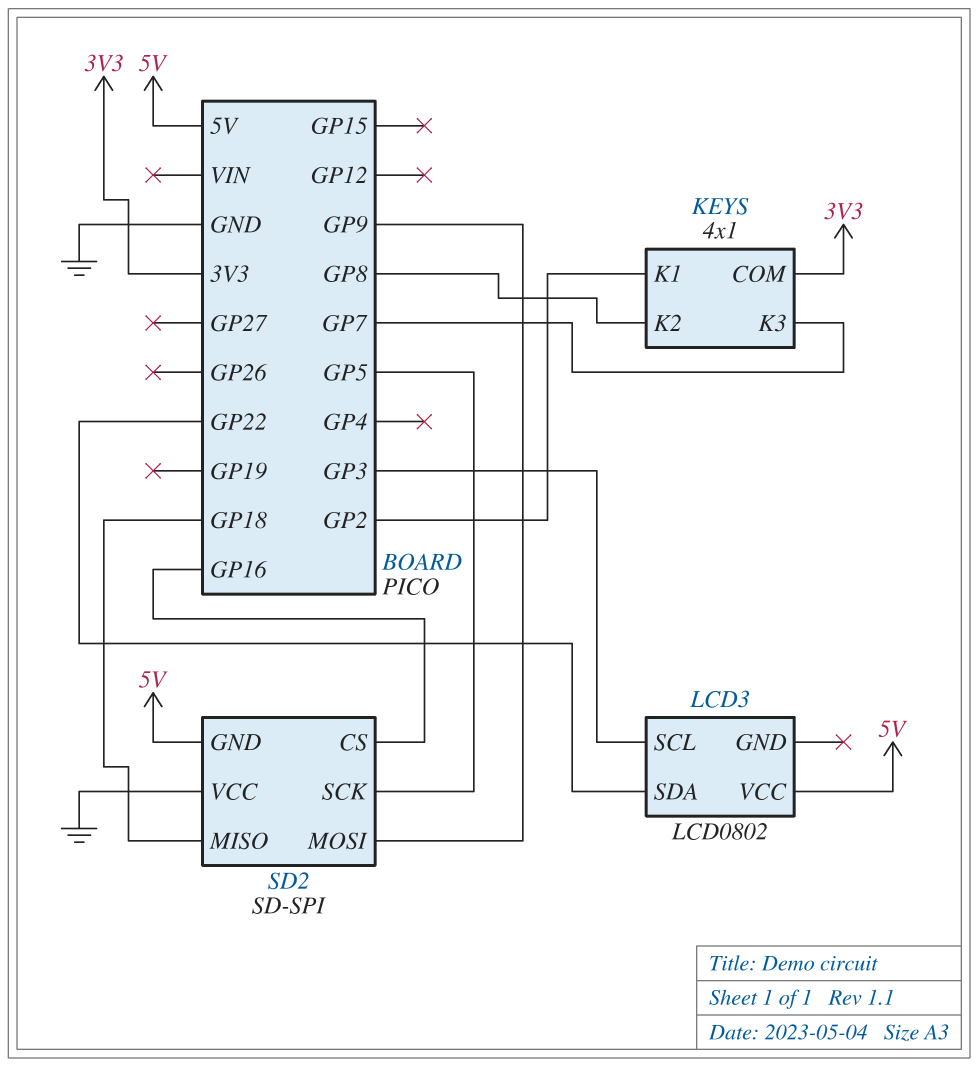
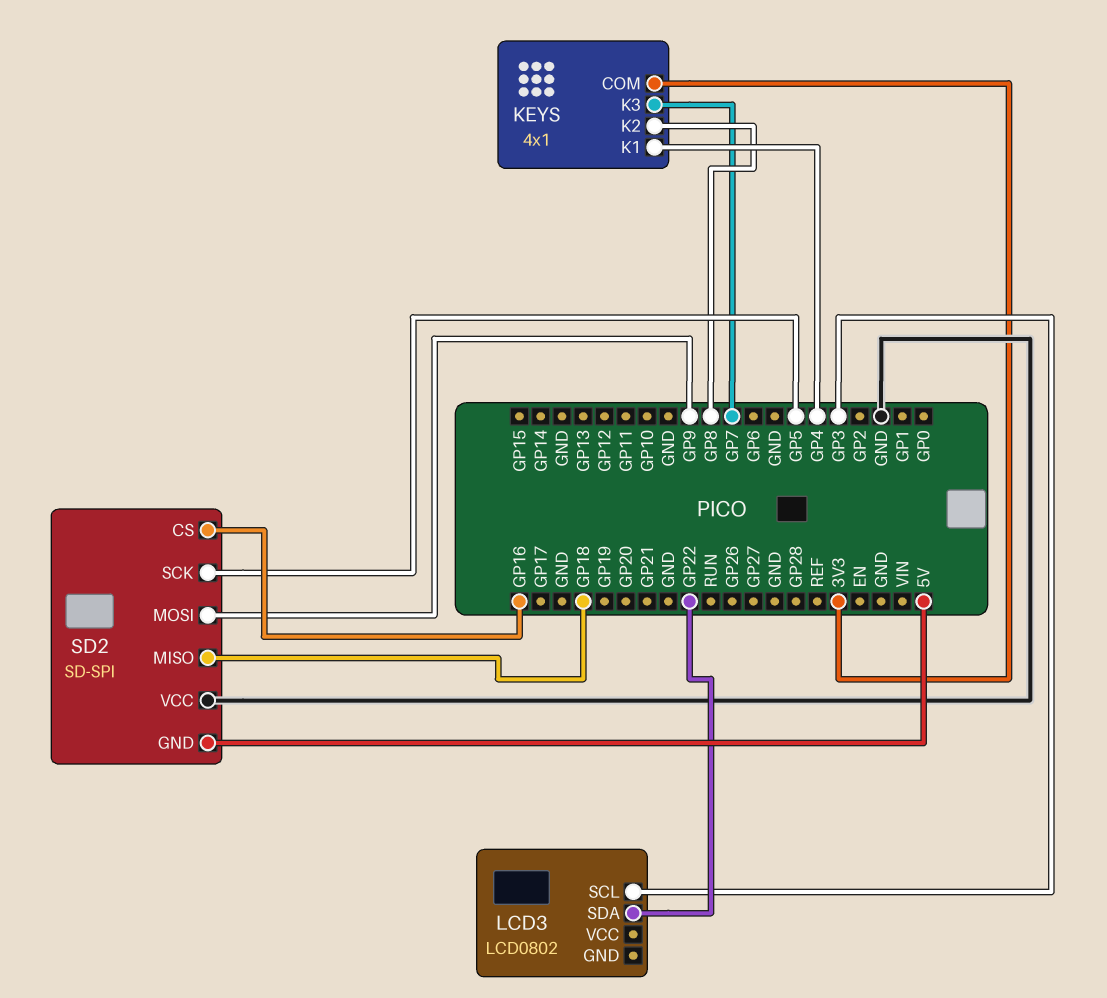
KEYS pin K1: GP2 -> GP4
LCD3 pin VCC: 5V -> none

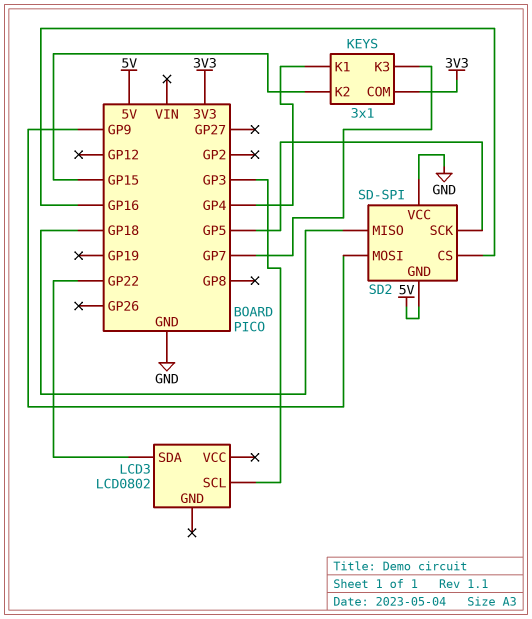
KEYS: 4x1 -> 3x1
KEYS pin K2: GP8 -> GP15

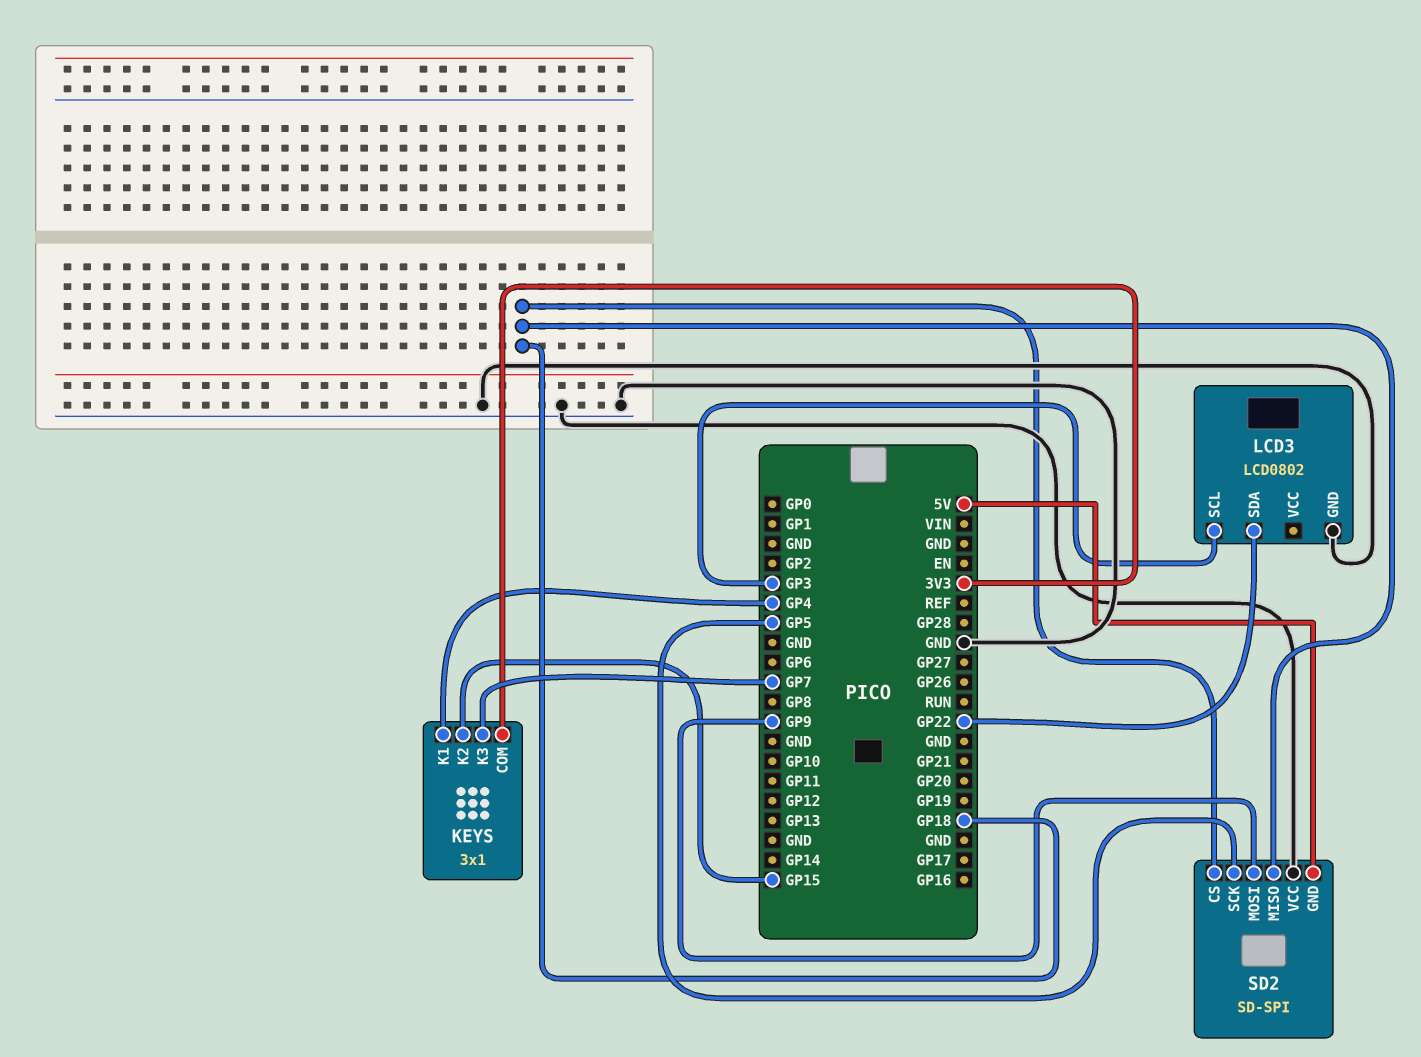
LCD3 pin GND: none -> GND
SD2 pin CS: GP16 -> GP18

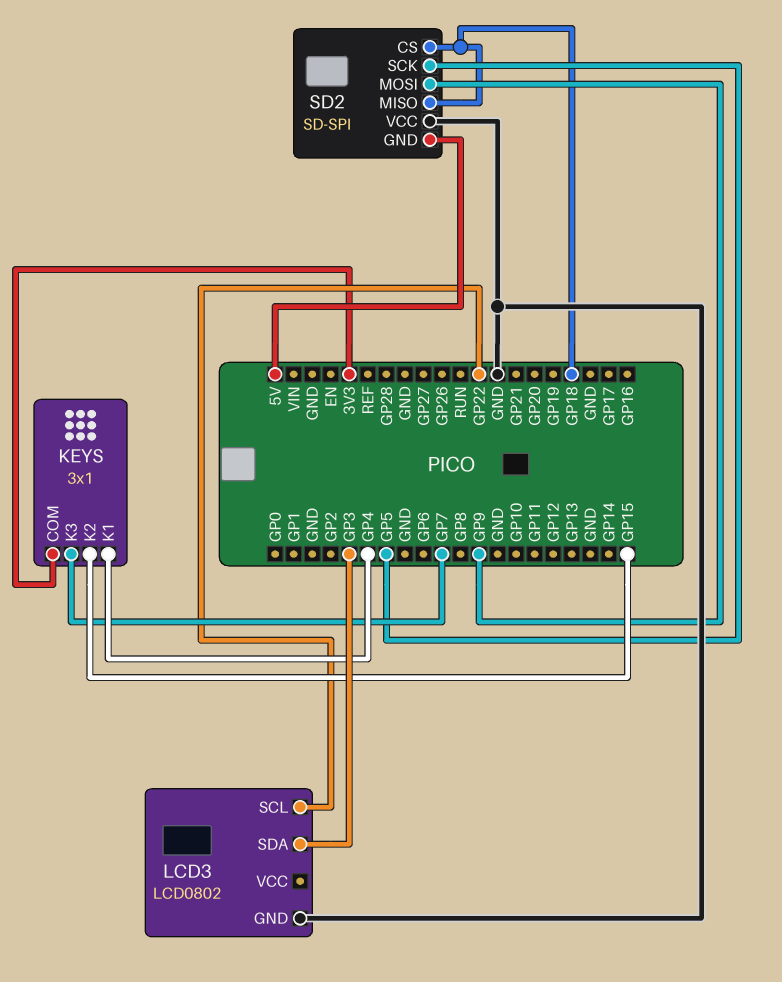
LCD3 pin SCL: GP3 -> GP22
LCD3 pin SDA: GP22 -> GP3

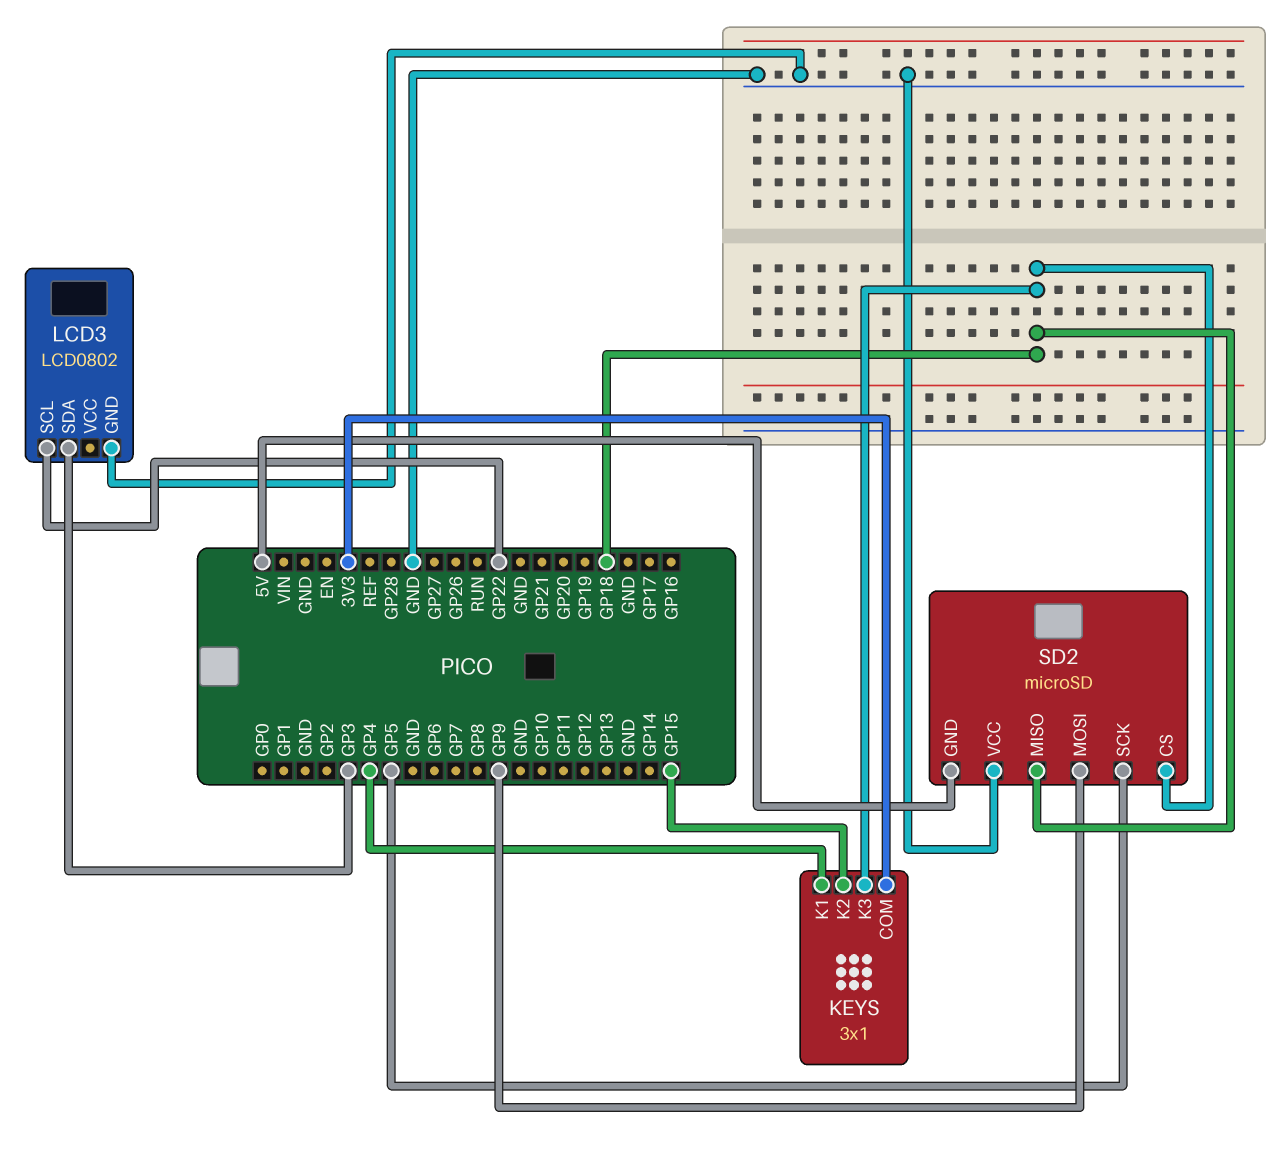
KEYS pin K3: GP7 -> GP18
SD2: SD-SPI -> microSD

